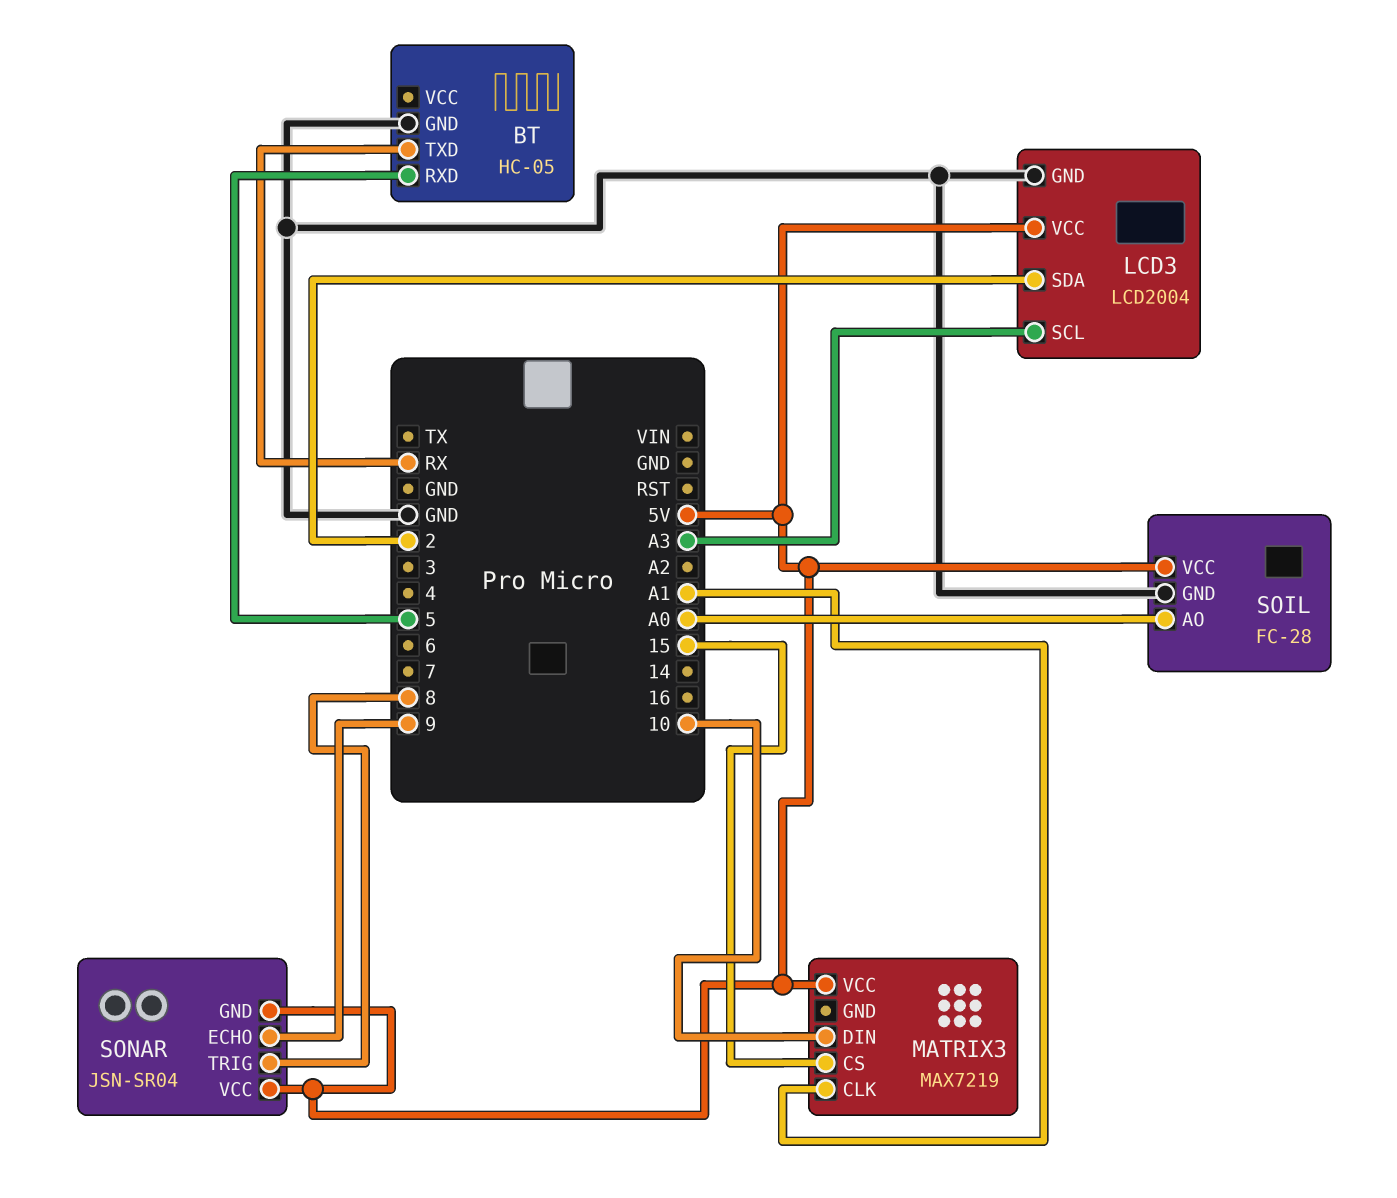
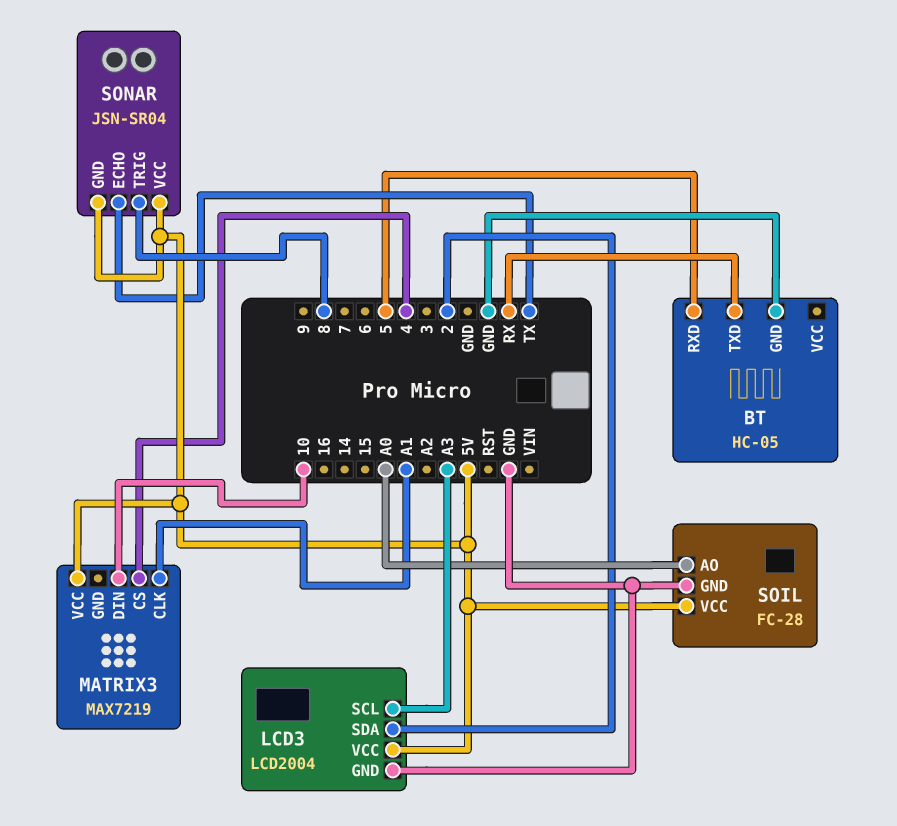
MATRIX3 pin CS: 15 -> 4
SONAR pin ECHO: 9 -> TX

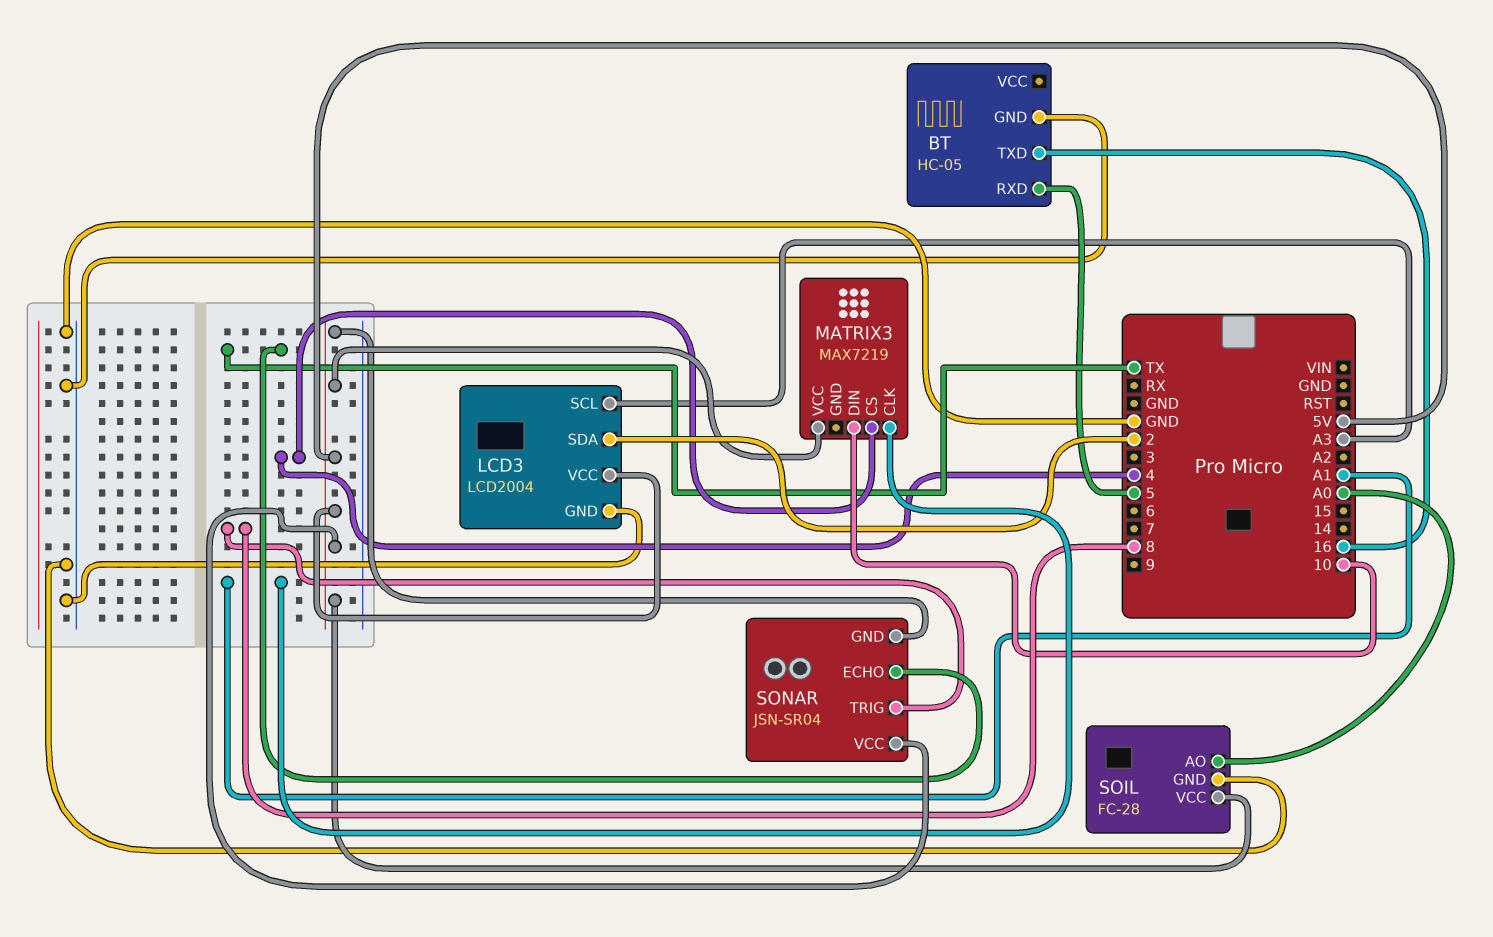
BT pin TXD: RX -> 16

